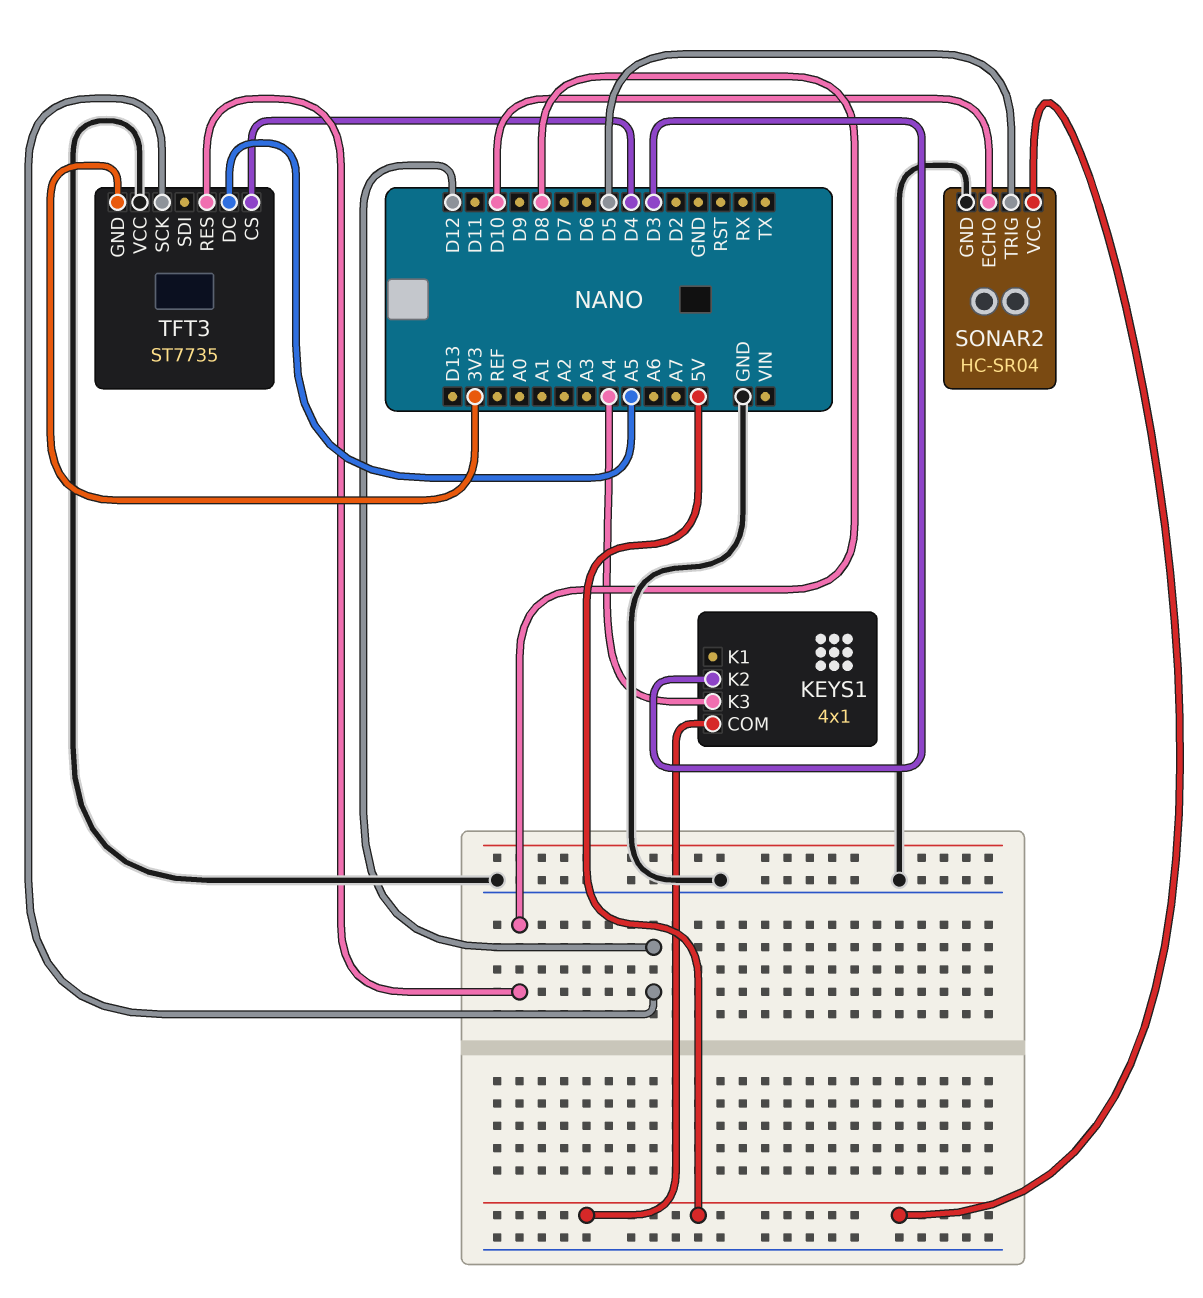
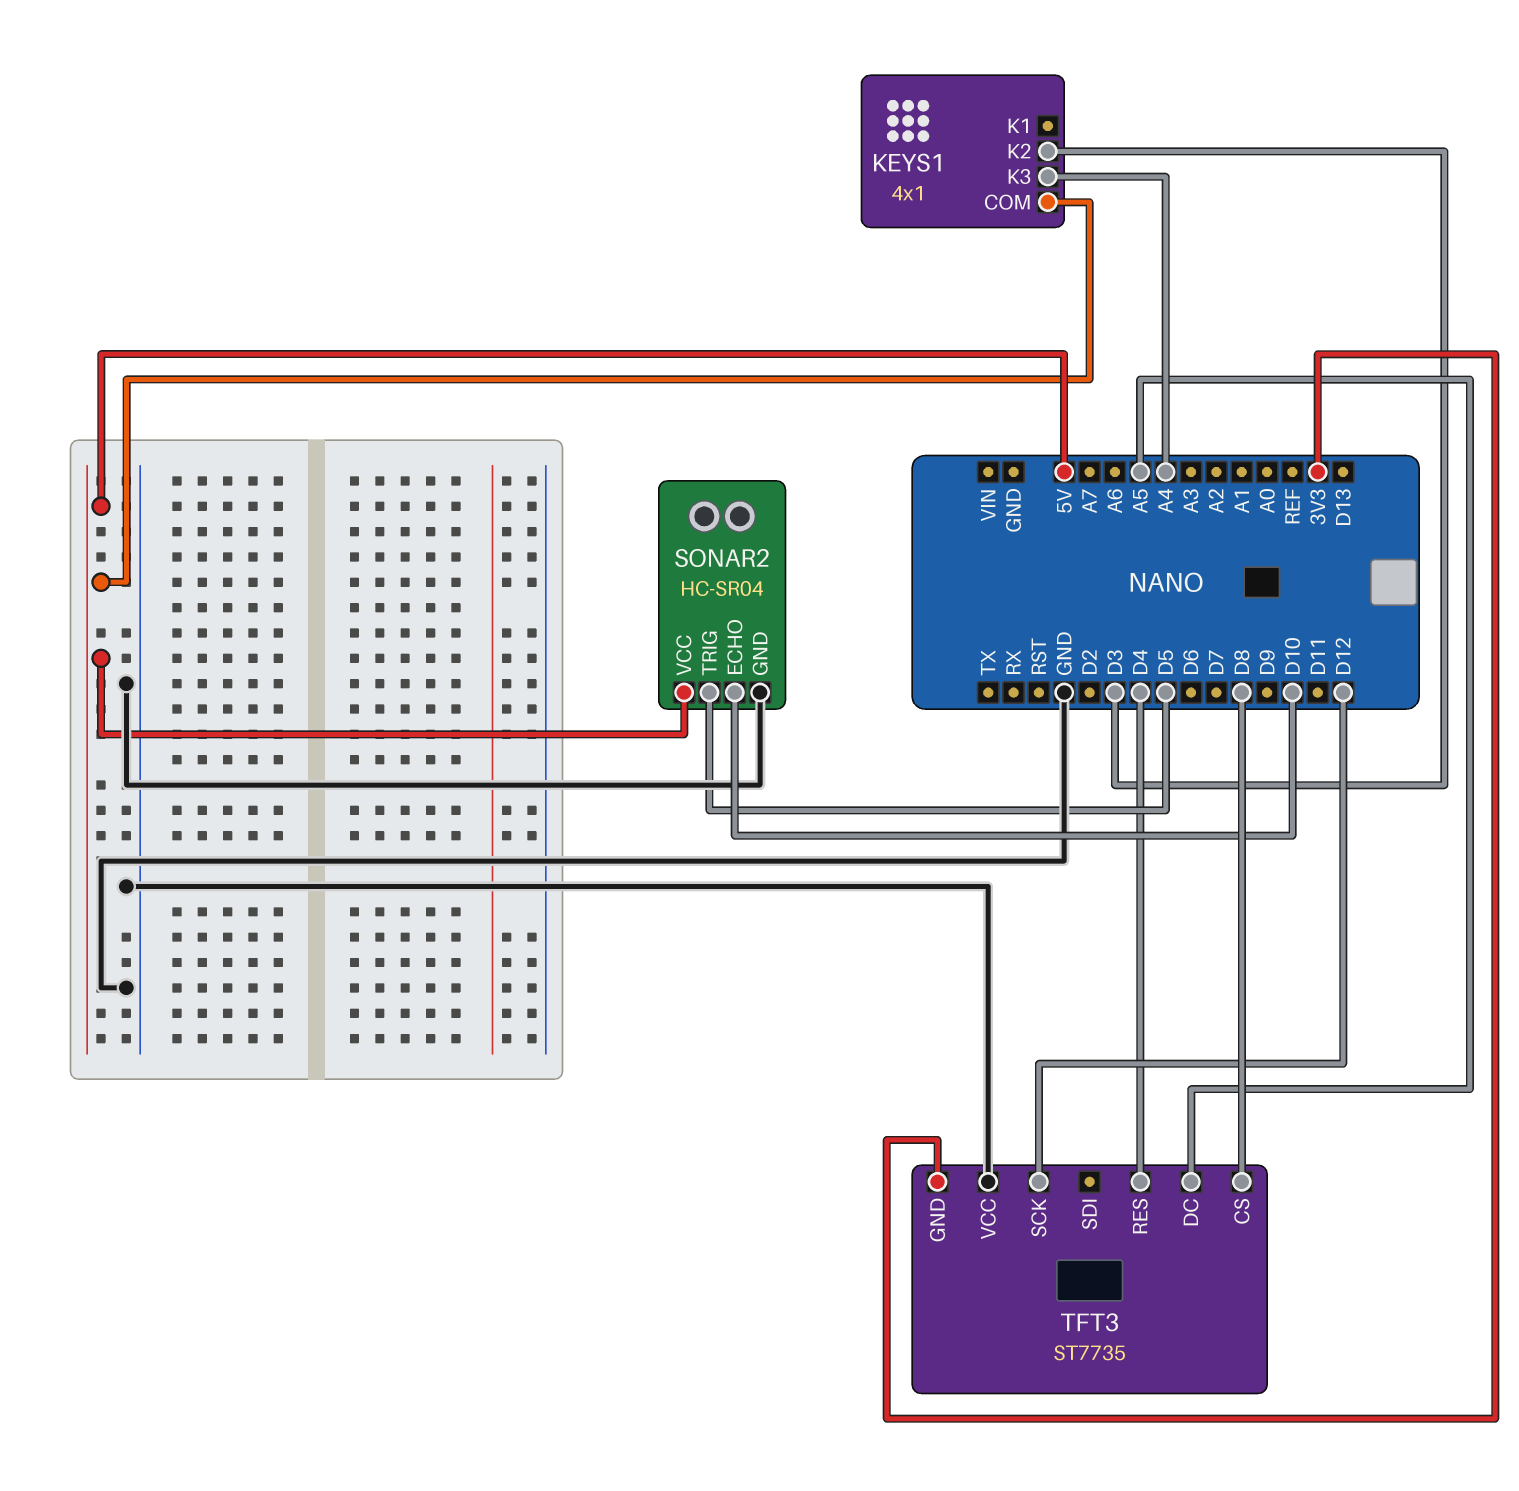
TFT3 pin CS: D4 -> D8
TFT3 pin RES: D8 -> D4

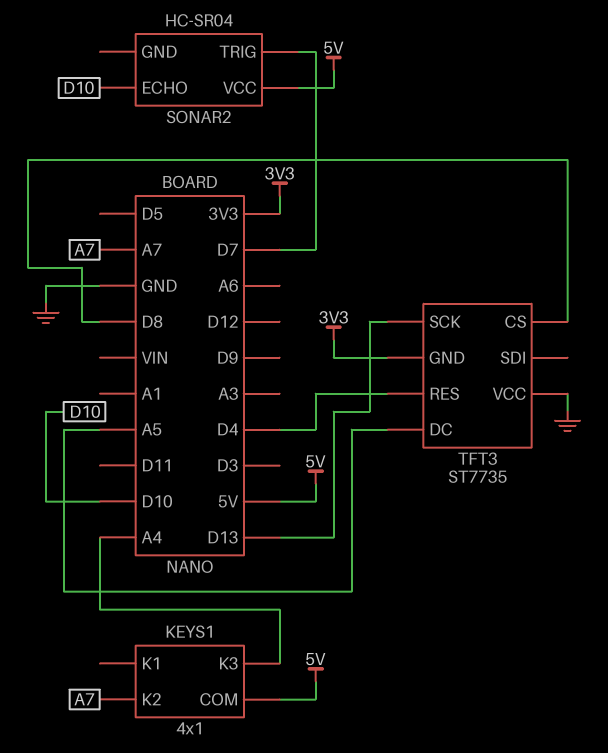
KEYS1 pin K2: D3 -> A7
SONAR2 pin GND: GND -> none
SONAR2 pin TRIG: D5 -> D7
TFT3 pin SCK: D12 -> D13

